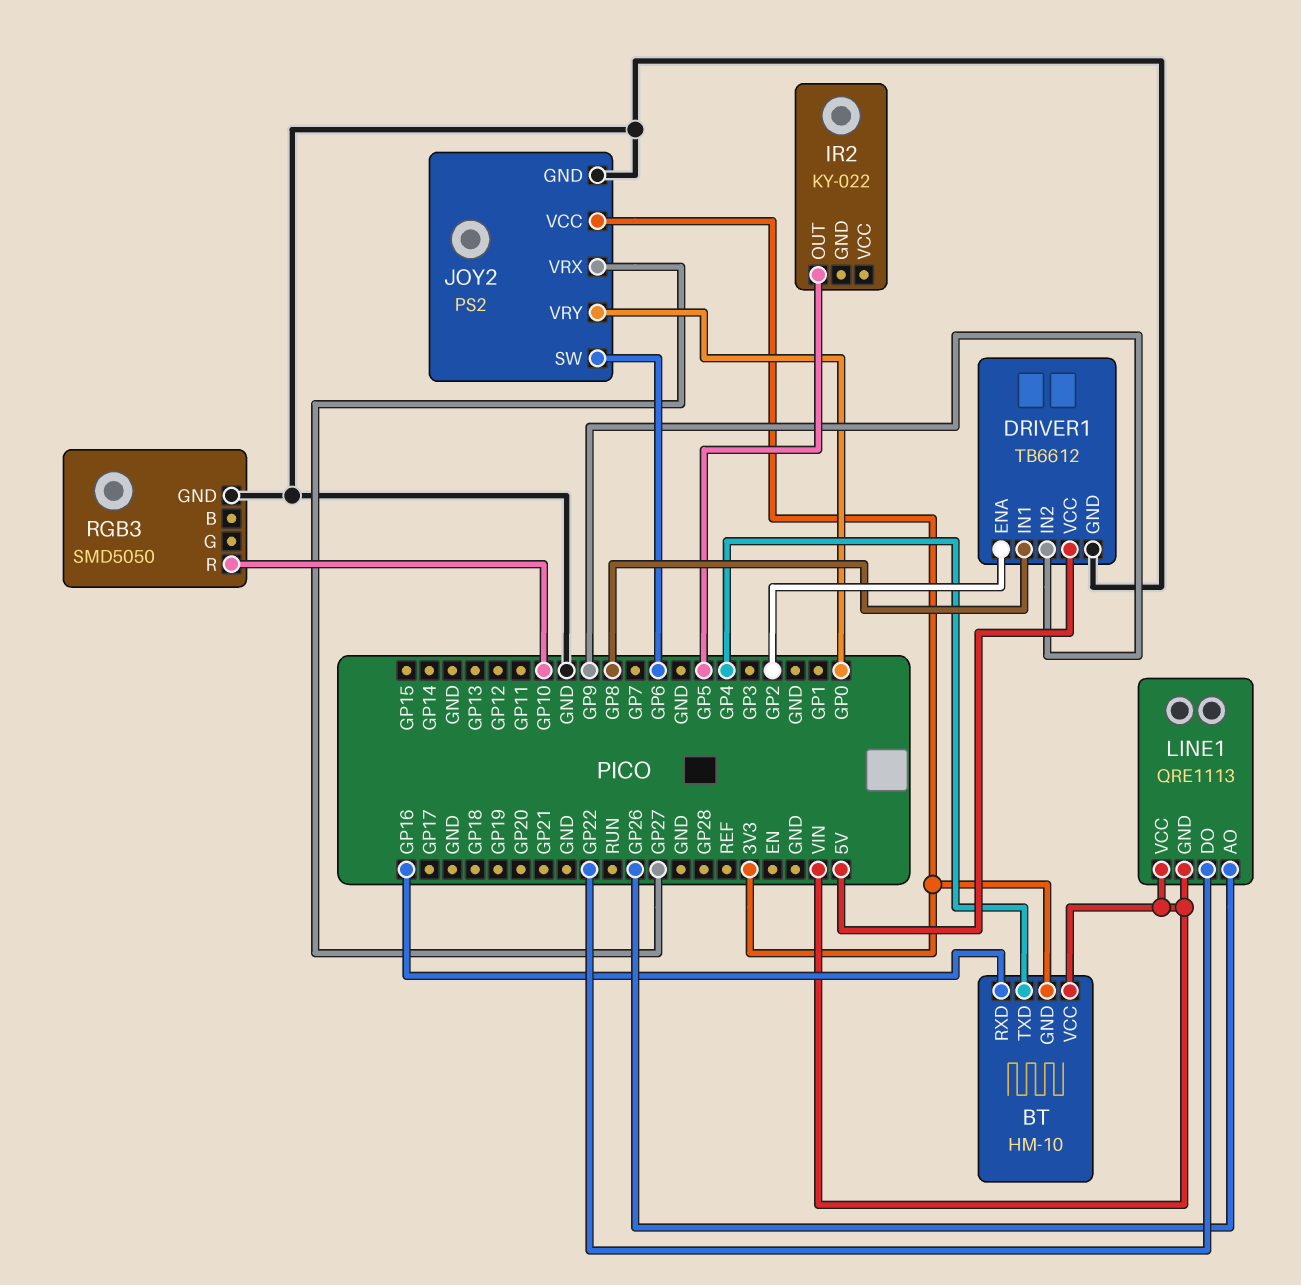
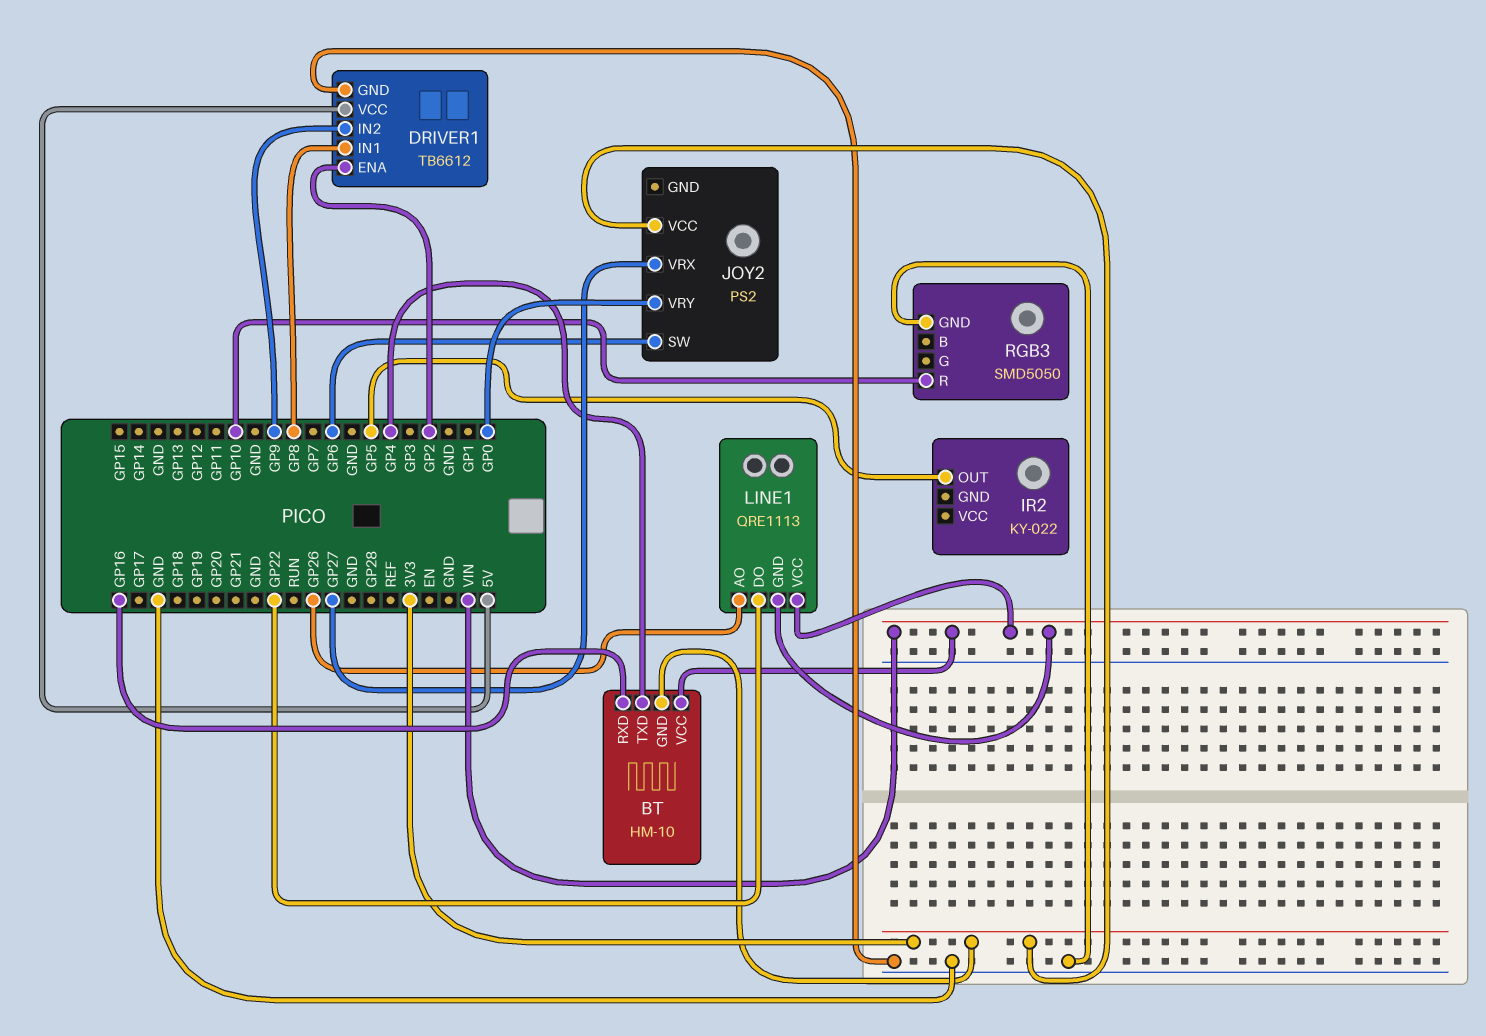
JOY2 pin GND: GND -> none

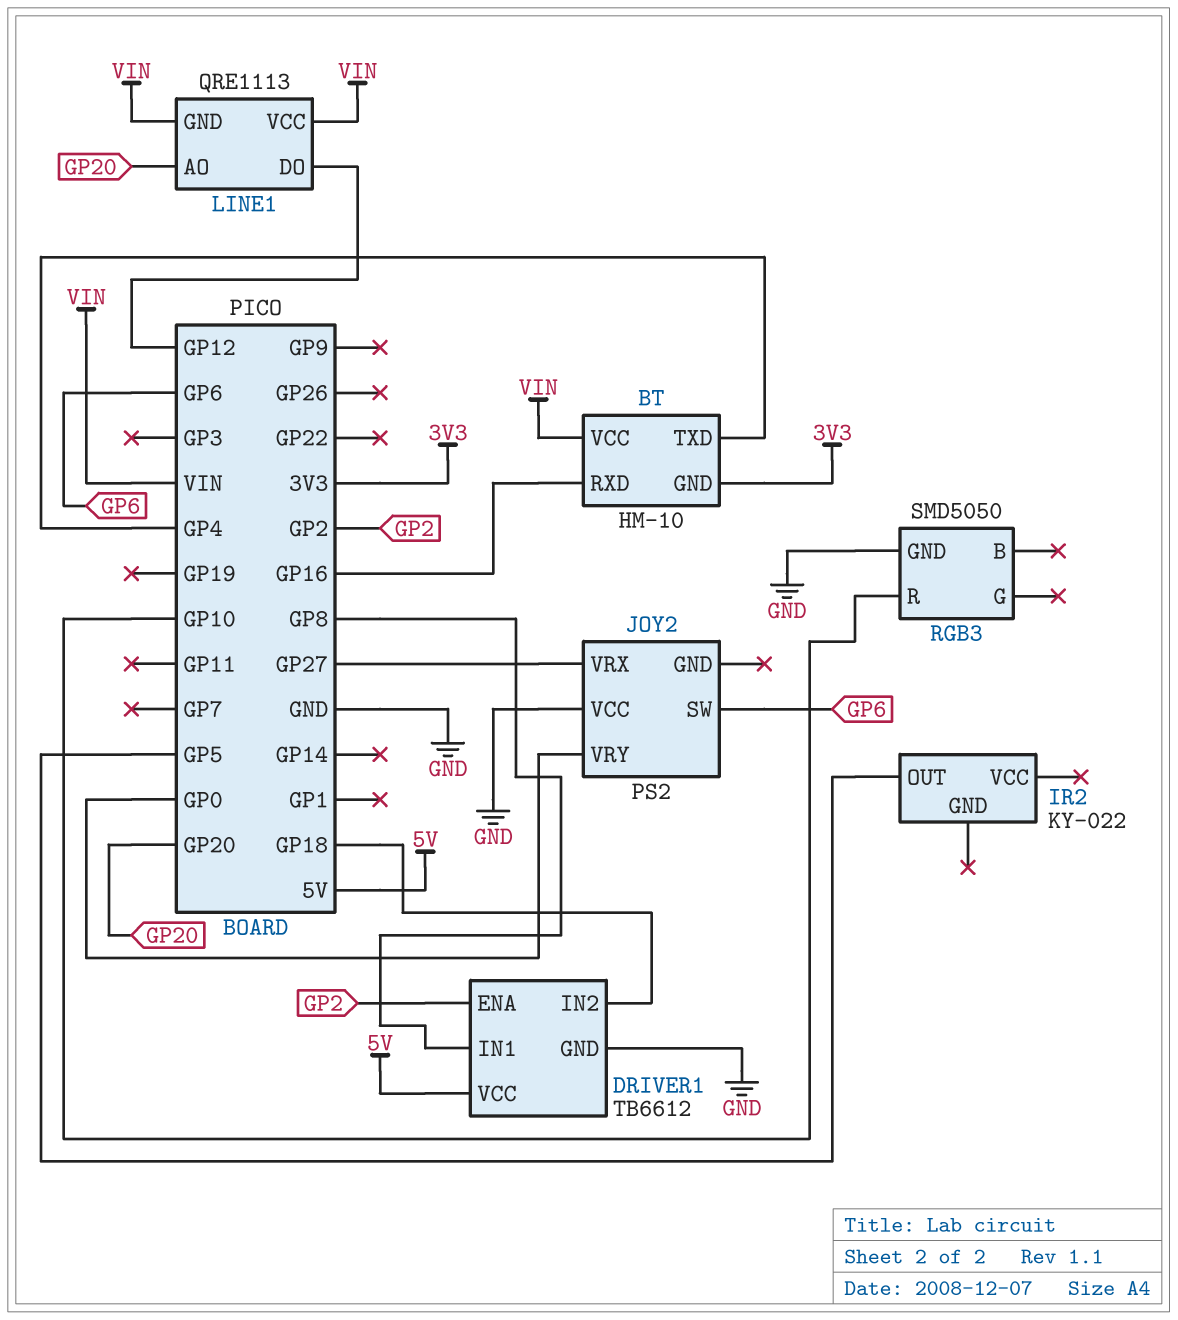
DRIVER1 pin IN2: GP9 -> GP18
JOY2 pin VCC: 3V3 -> GND
LINE1 pin AO: GP26 -> GP20
LINE1 pin DO: GP22 -> GP12

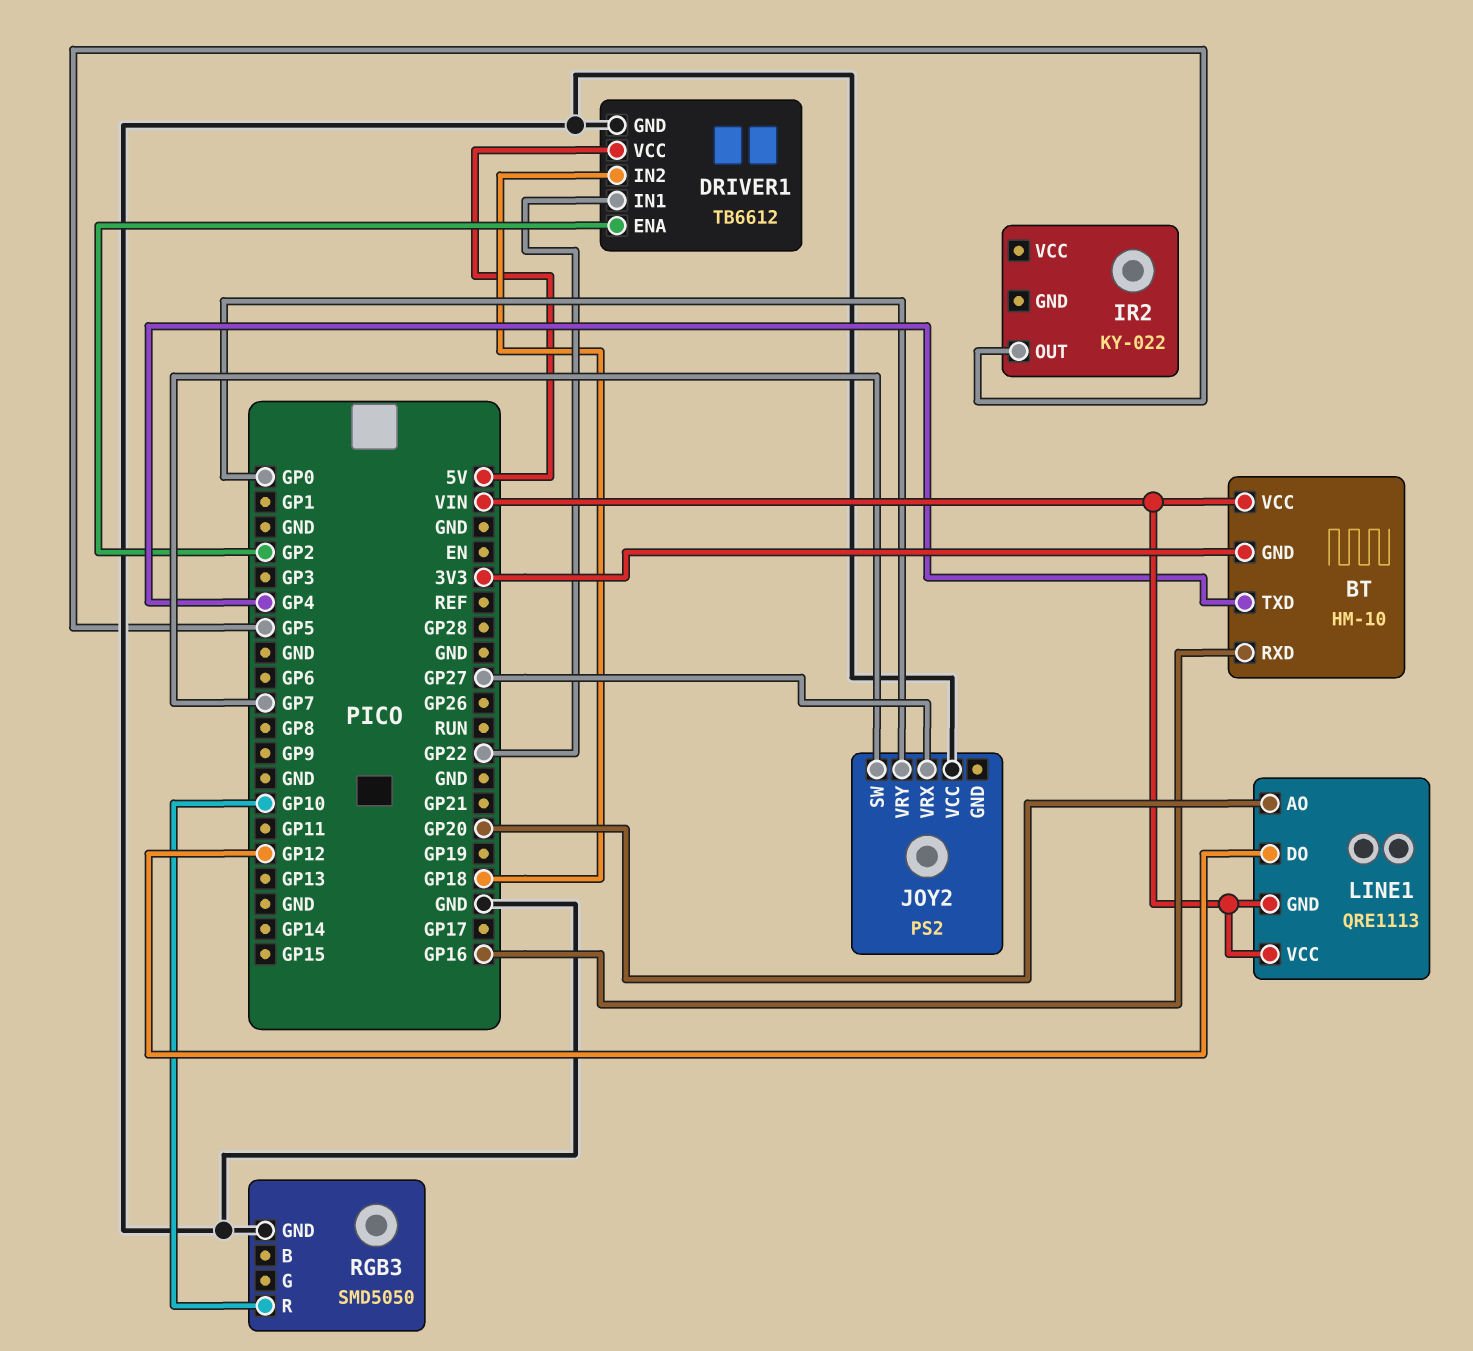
DRIVER1 pin IN1: GP8 -> GP22
JOY2 pin SW: GP6 -> GP7

